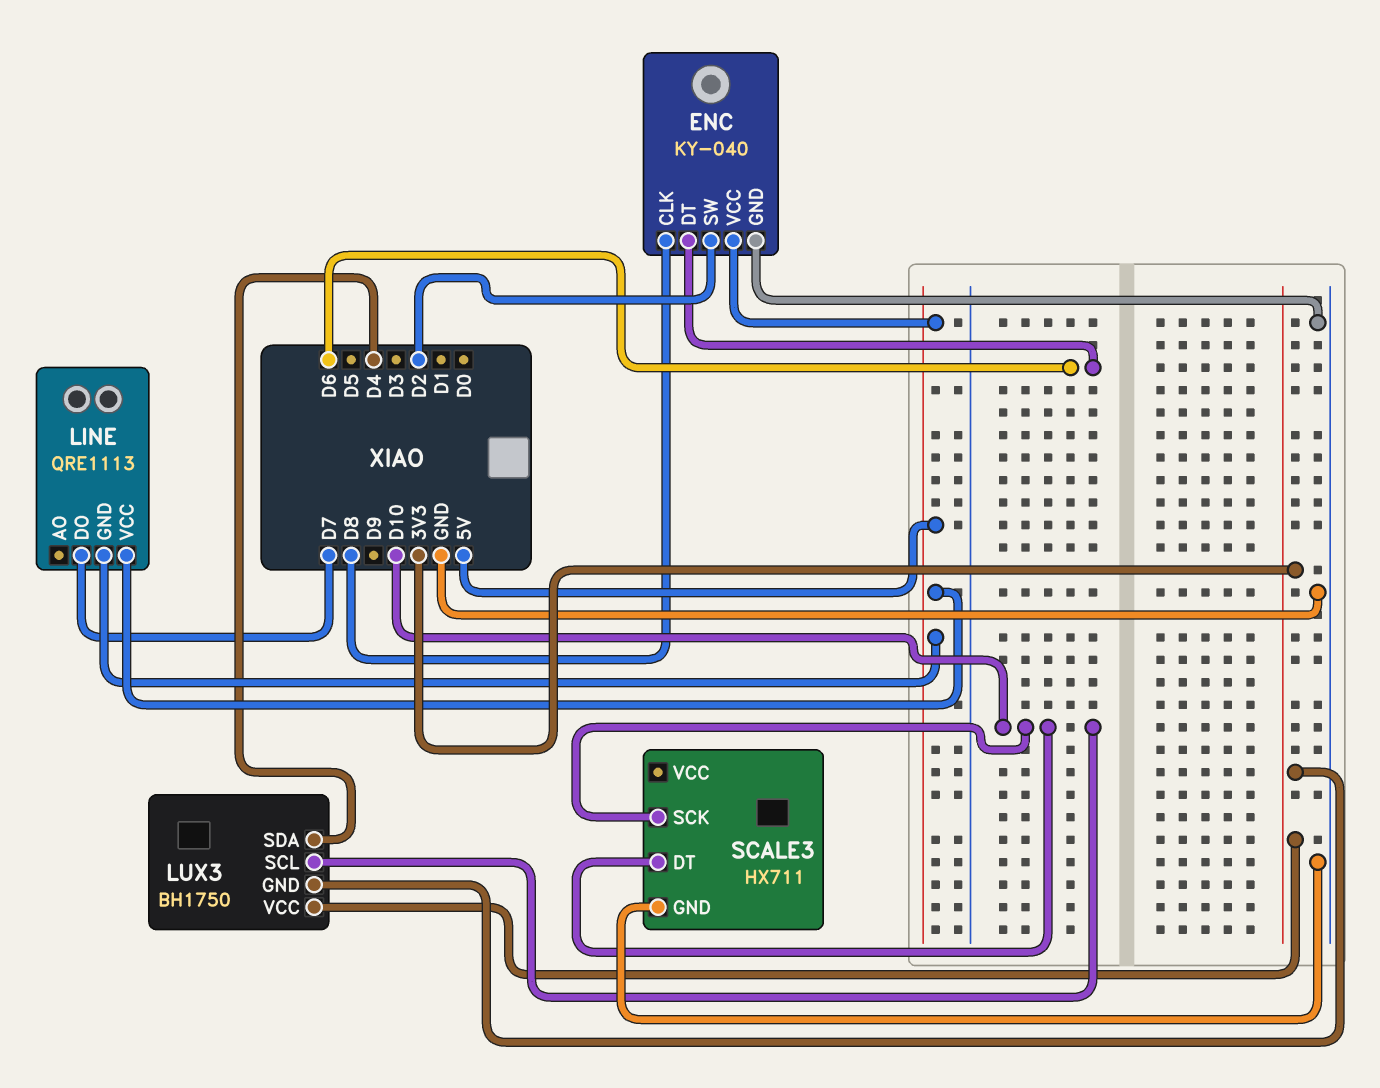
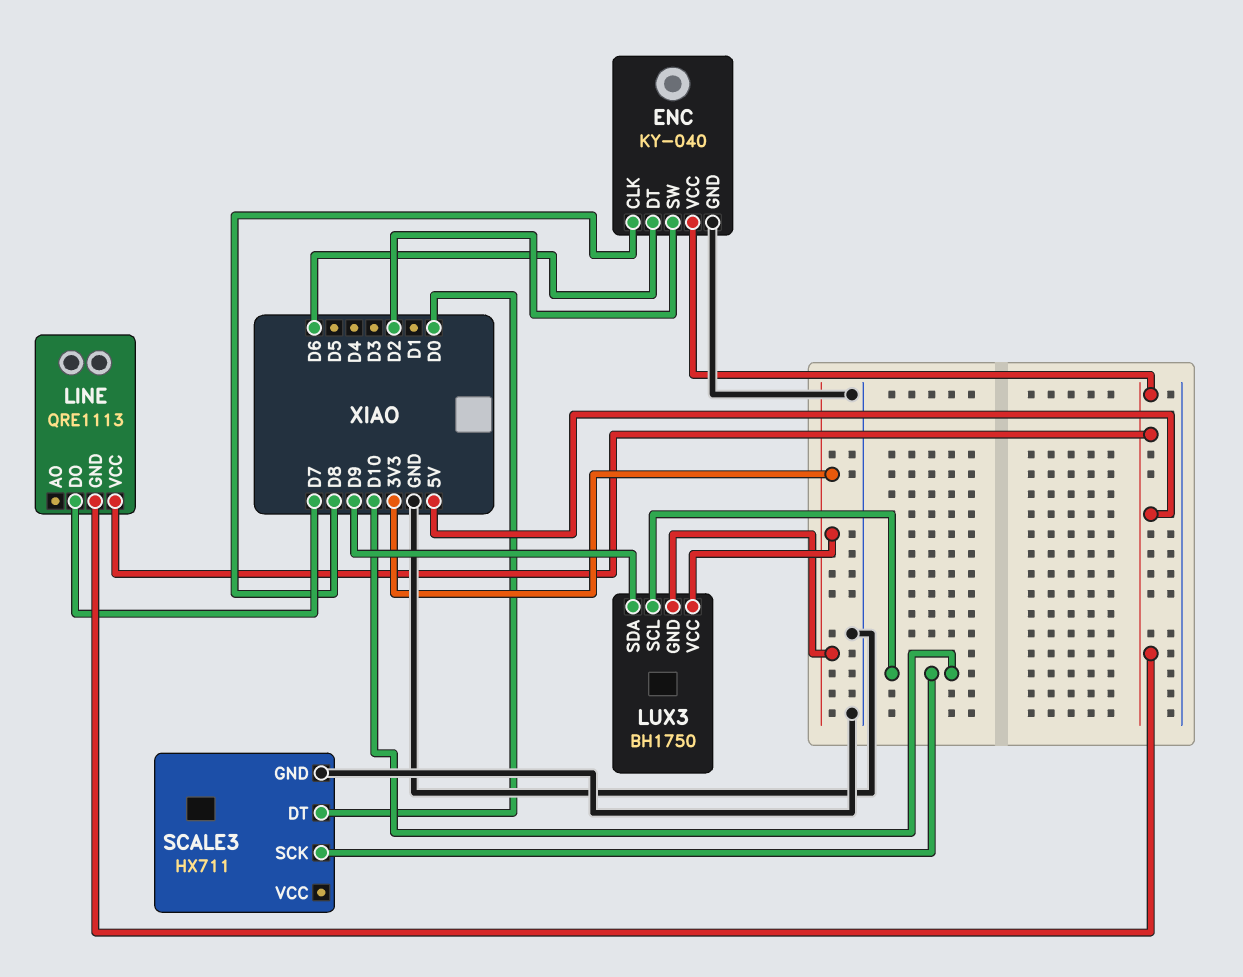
LUX3 pin SDA: D4 -> D9
SCALE3 pin DT: D10 -> D0

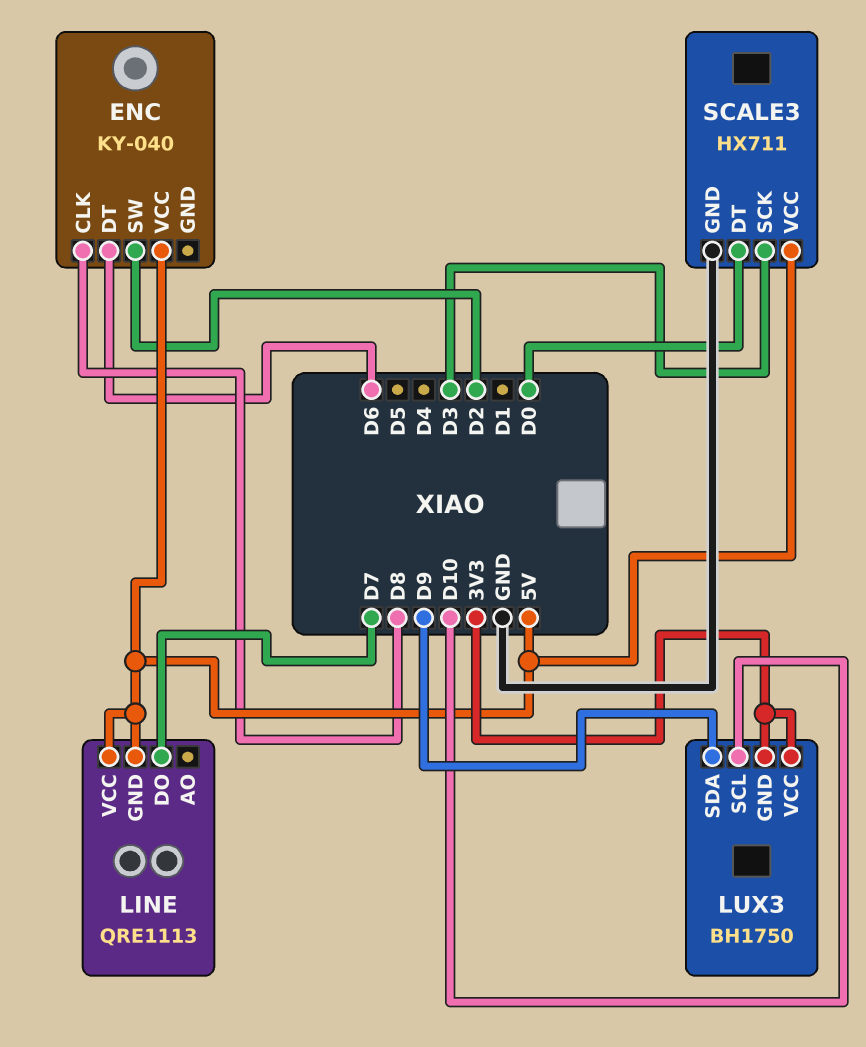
ENC pin GND: GND -> none
SCALE3 pin SCK: D10 -> D3
SCALE3 pin VCC: none -> 5V

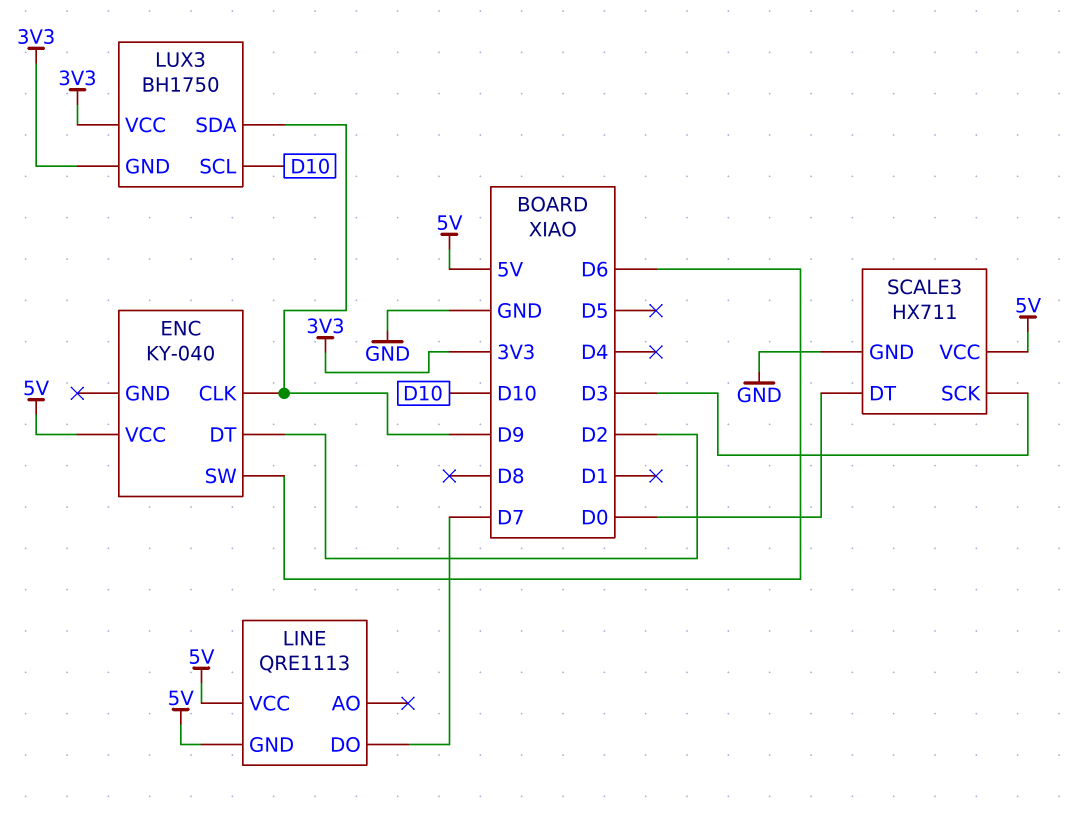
ENC pin CLK: D8 -> D9
ENC pin DT: D6 -> D2
ENC pin SW: D2 -> D6

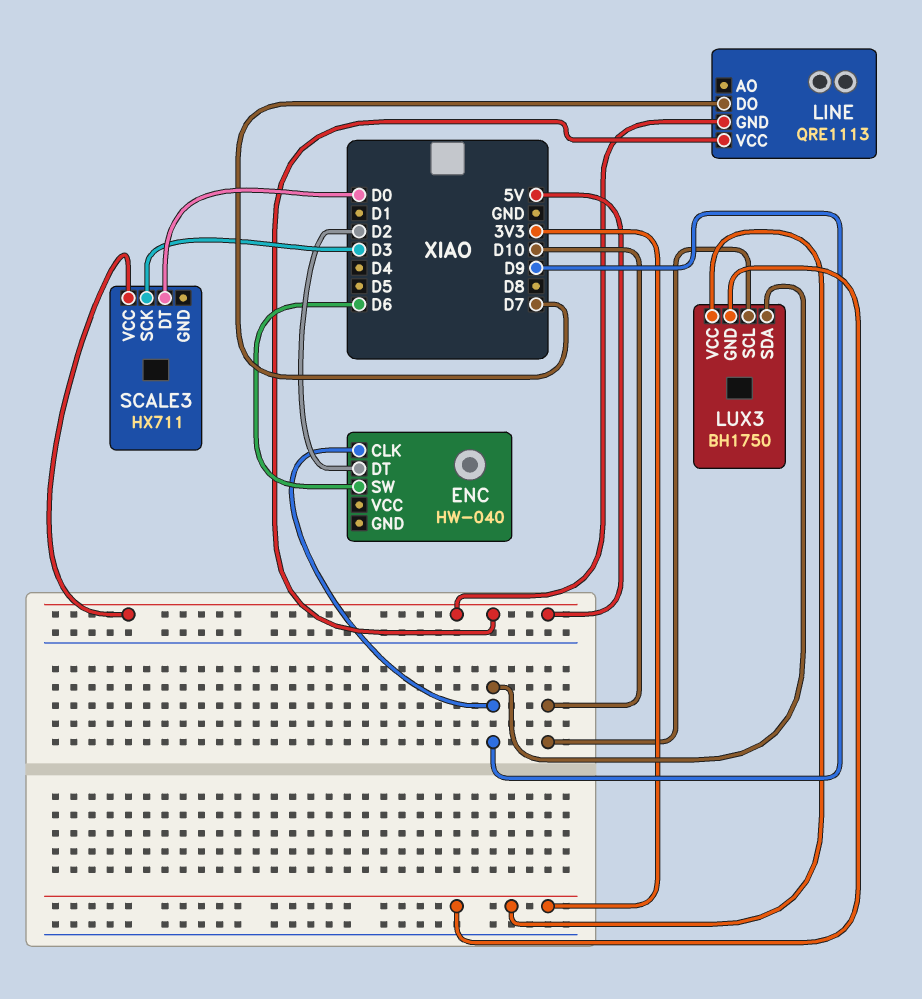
ENC: KY-040 -> HW-040
ENC pin VCC: 5V -> none
SCALE3 pin GND: GND -> none

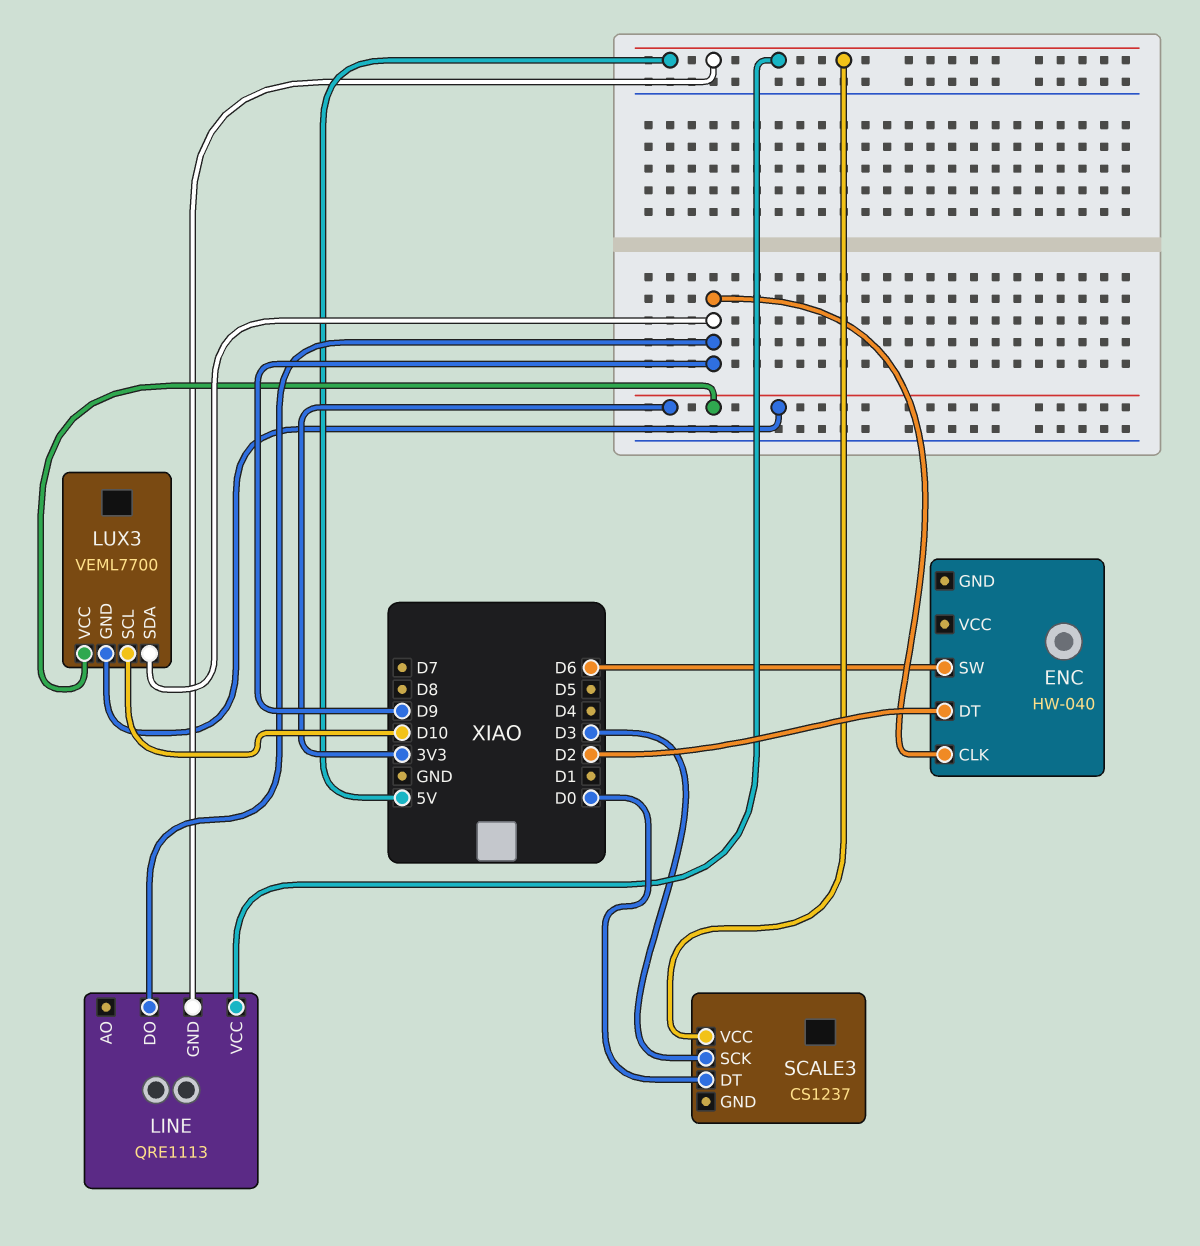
LINE pin DO: D7 -> D9
LUX3: BH1750 -> VEML7700
SCALE3: HX711 -> CS1237

